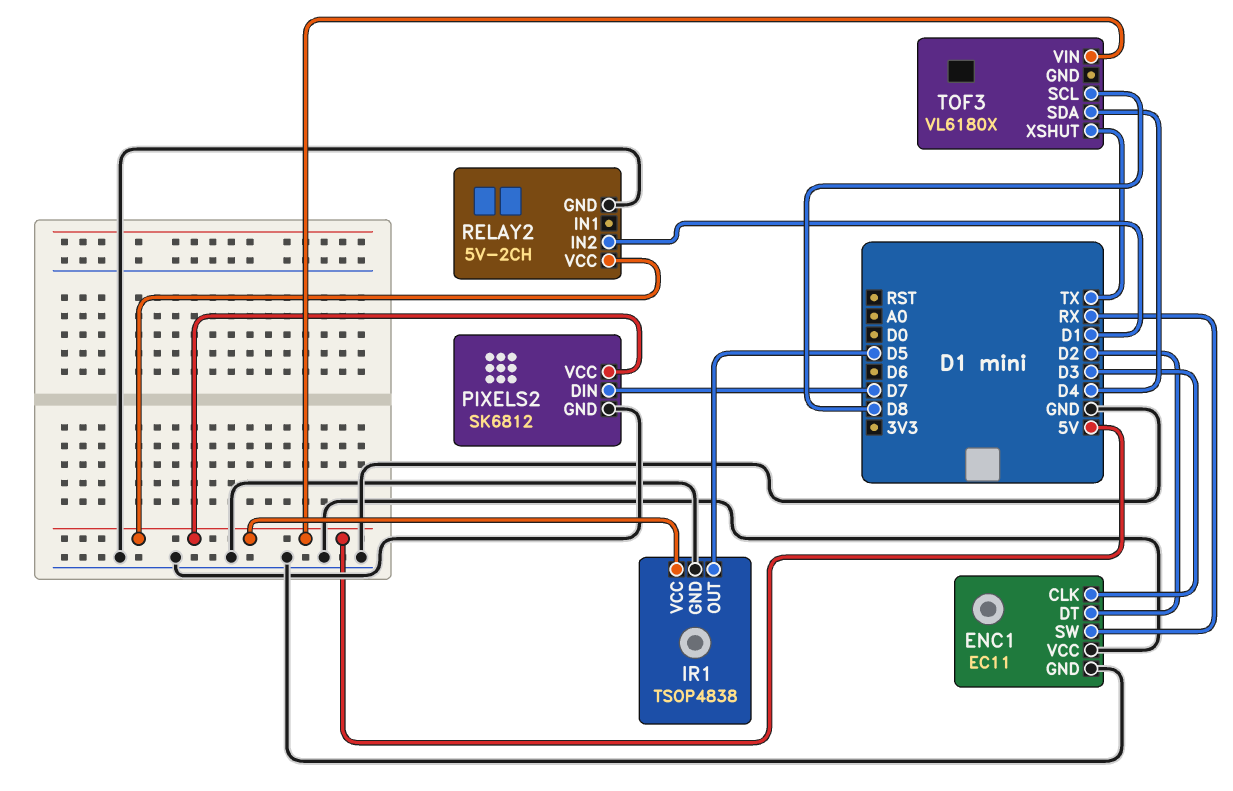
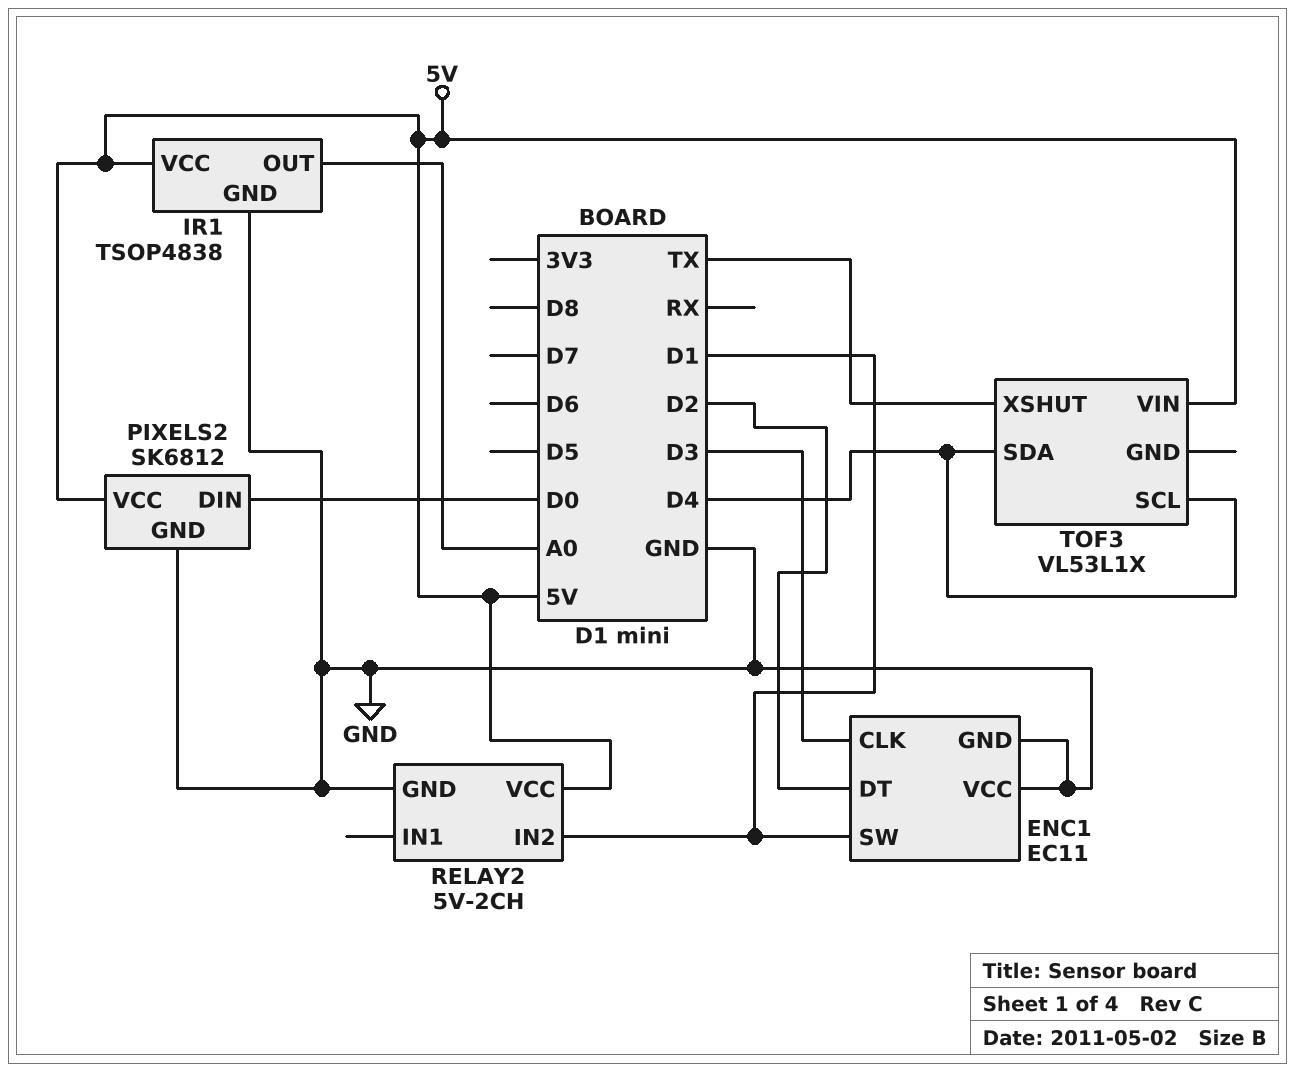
ENC1 pin SW: RX -> D1
IR1 pin OUT: D5 -> A0
PIXELS2 pin DIN: D7 -> D0
TOF3: VL6180X -> VL53L1X
TOF3 pin SCL: D8 -> D4

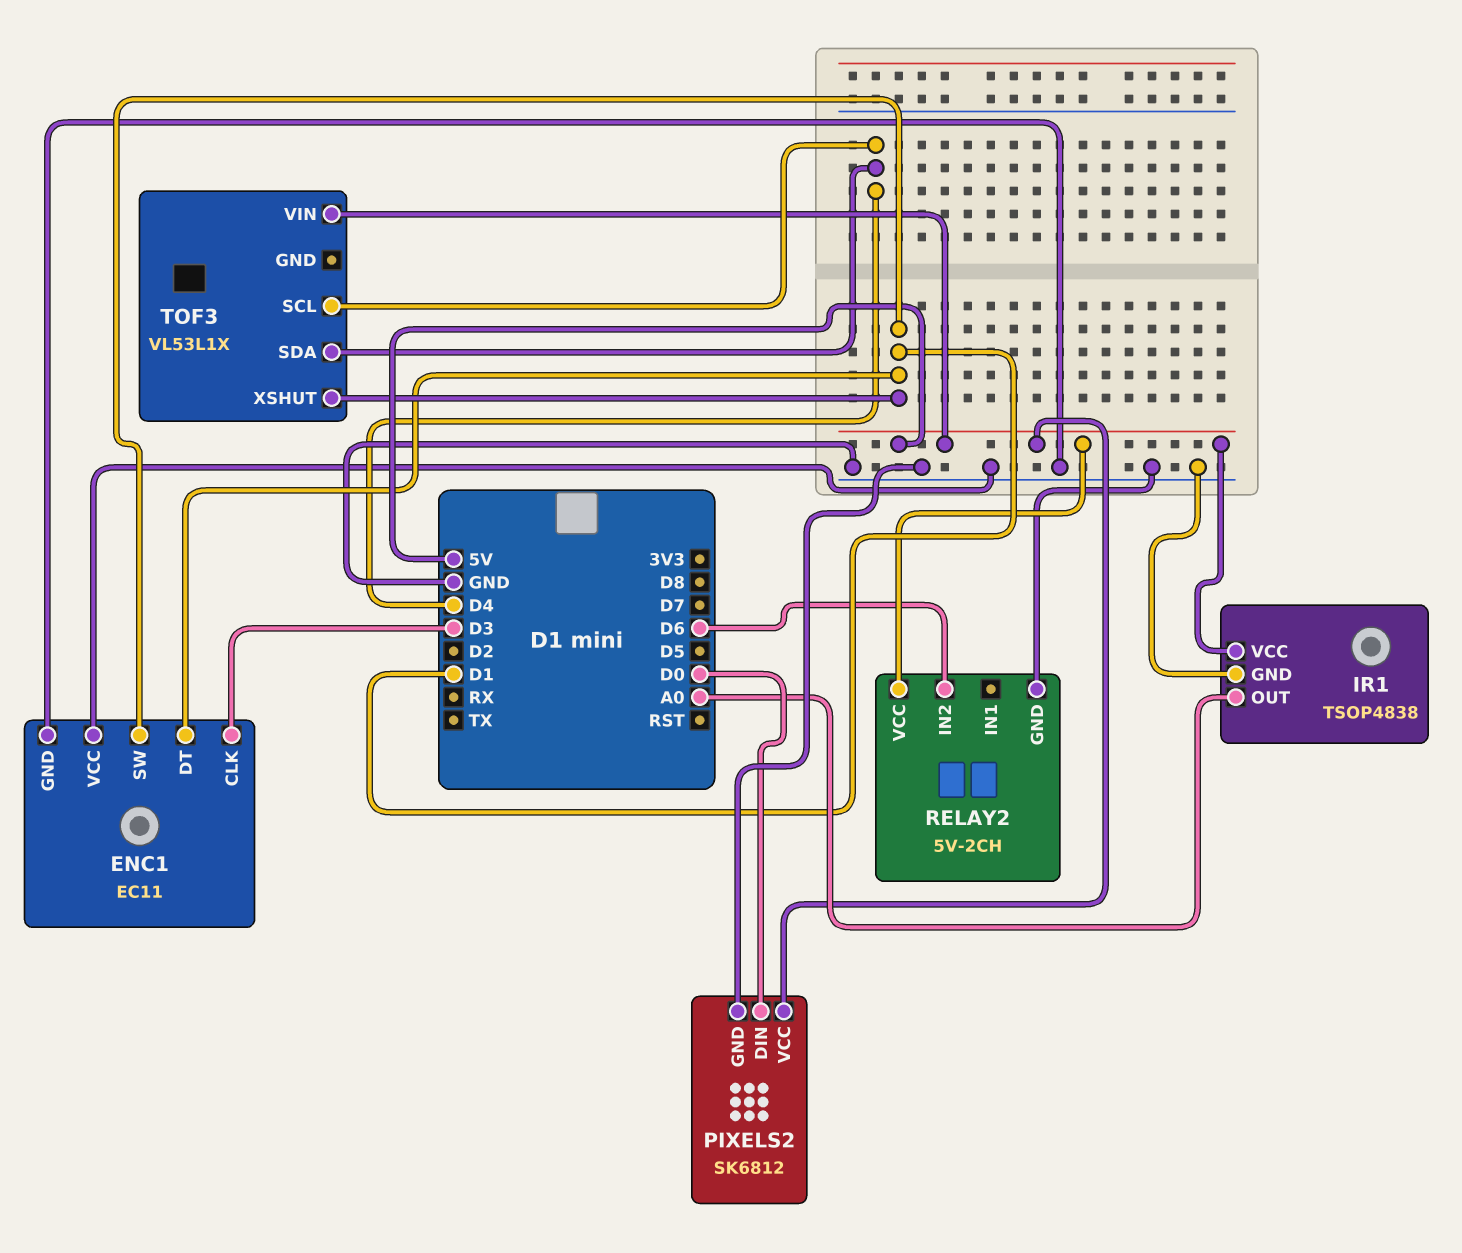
ENC1 pin DT: D2 -> D1
RELAY2 pin IN2: D1 -> D6
TOF3 pin XSHUT: TX -> D1

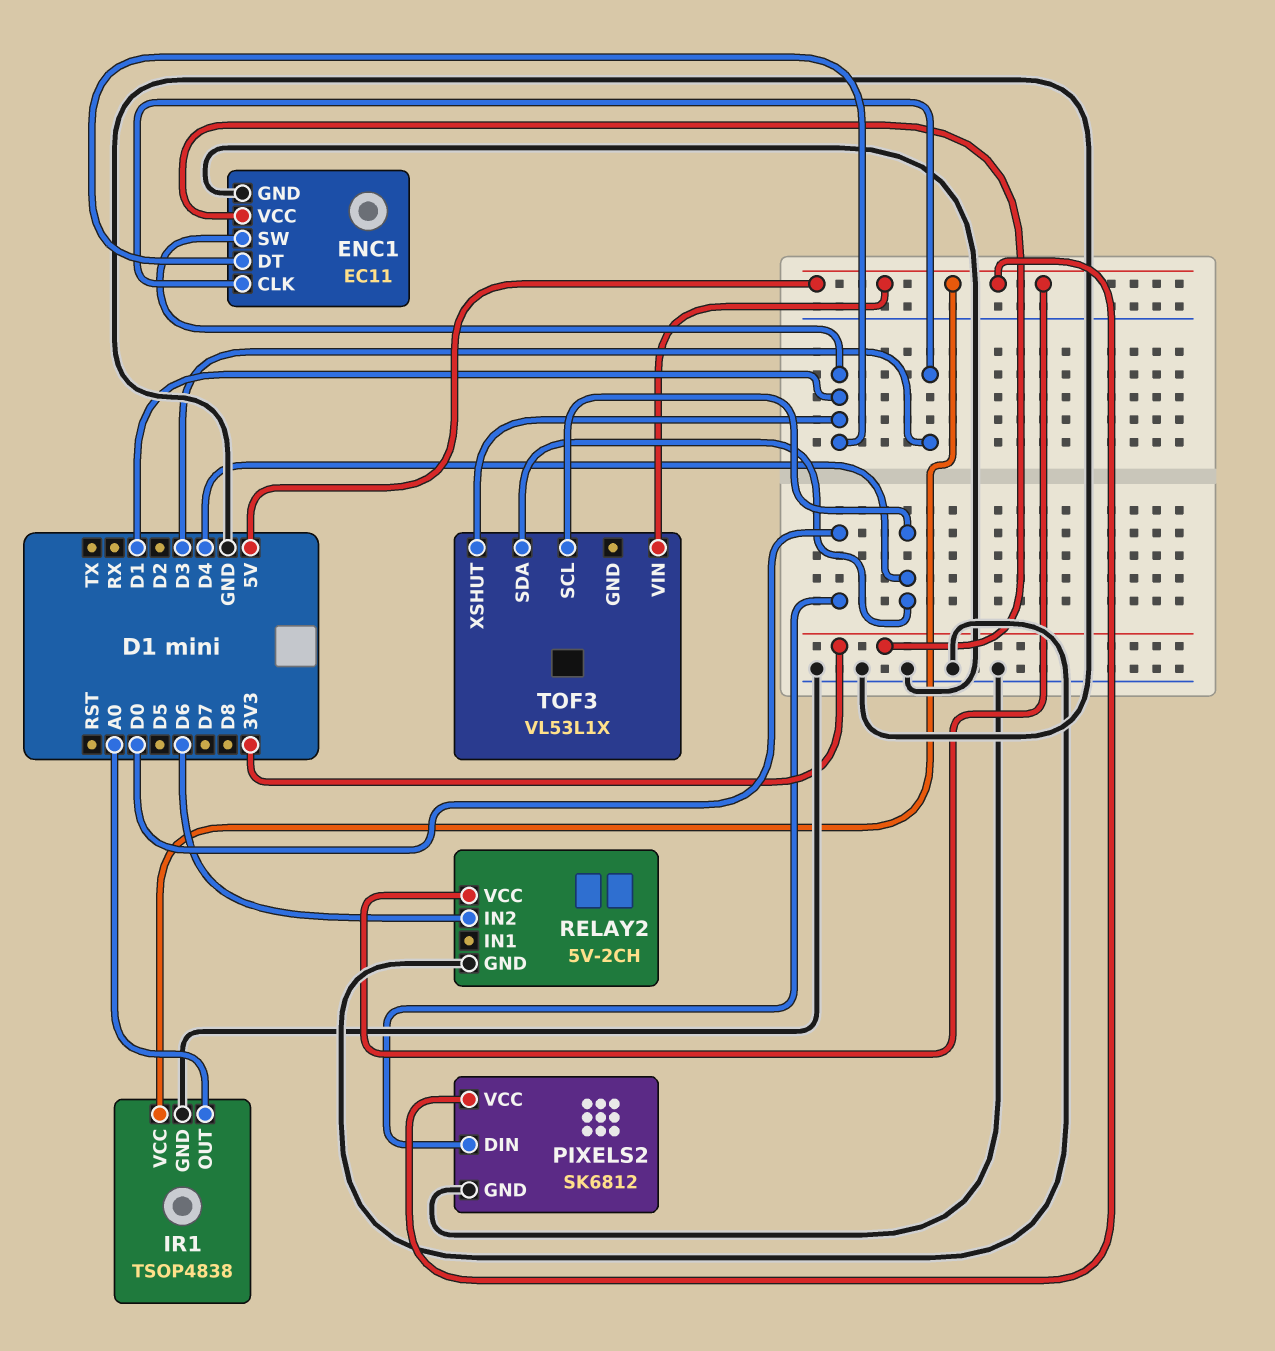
ENC1 pin VCC: GND -> 3V3

